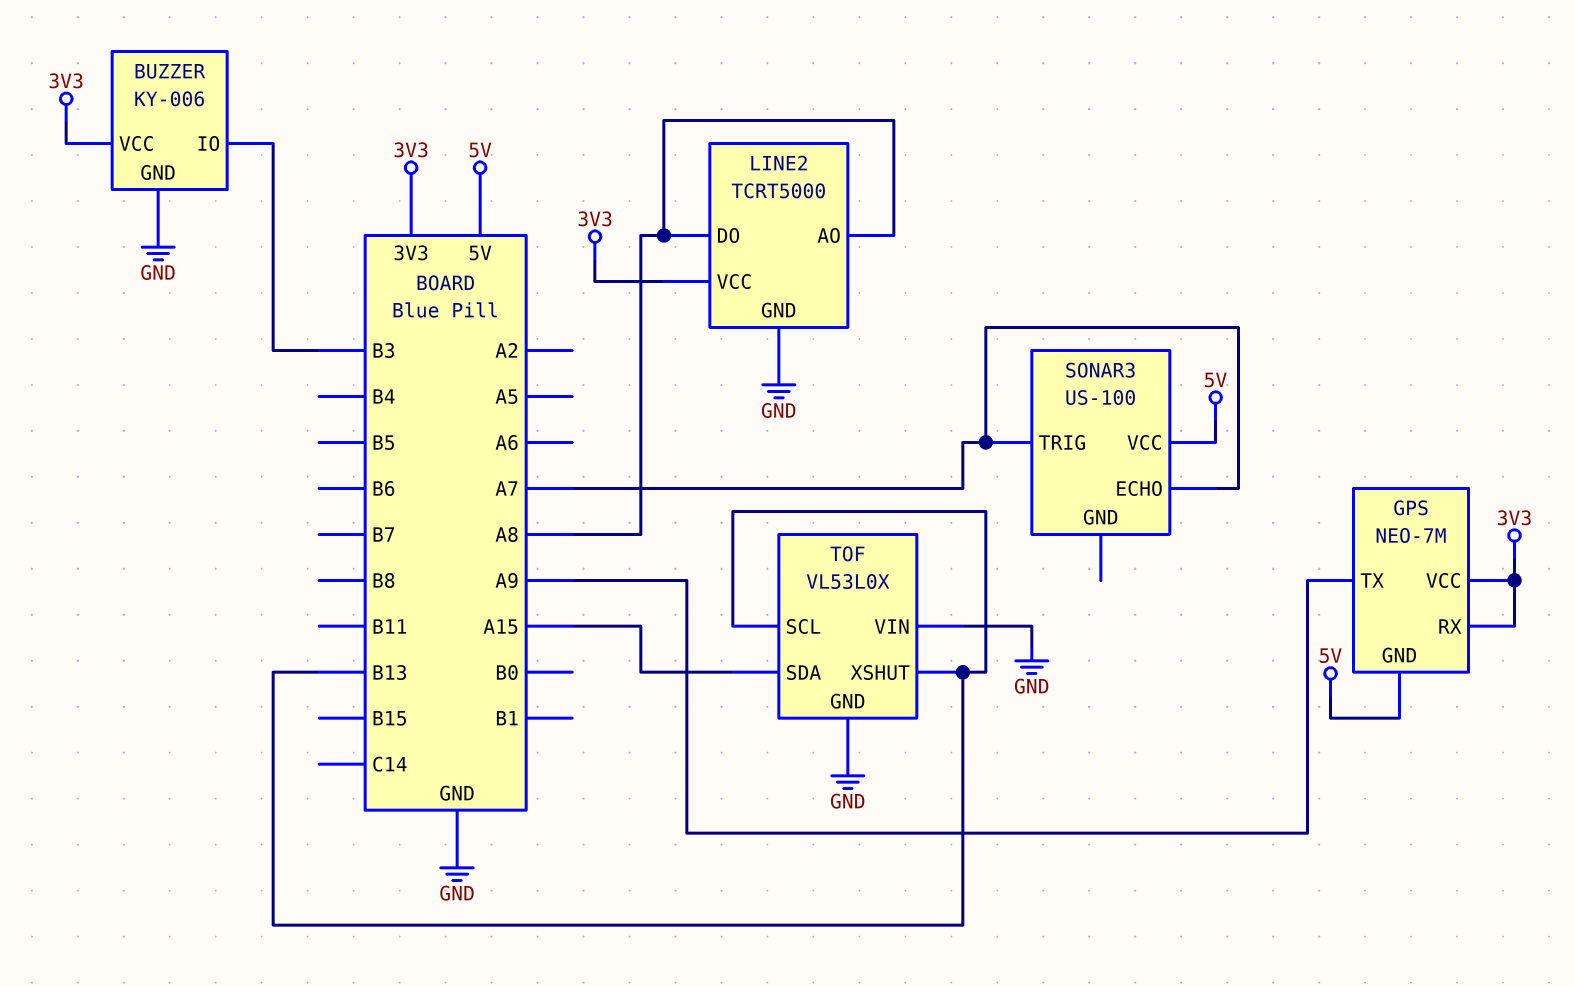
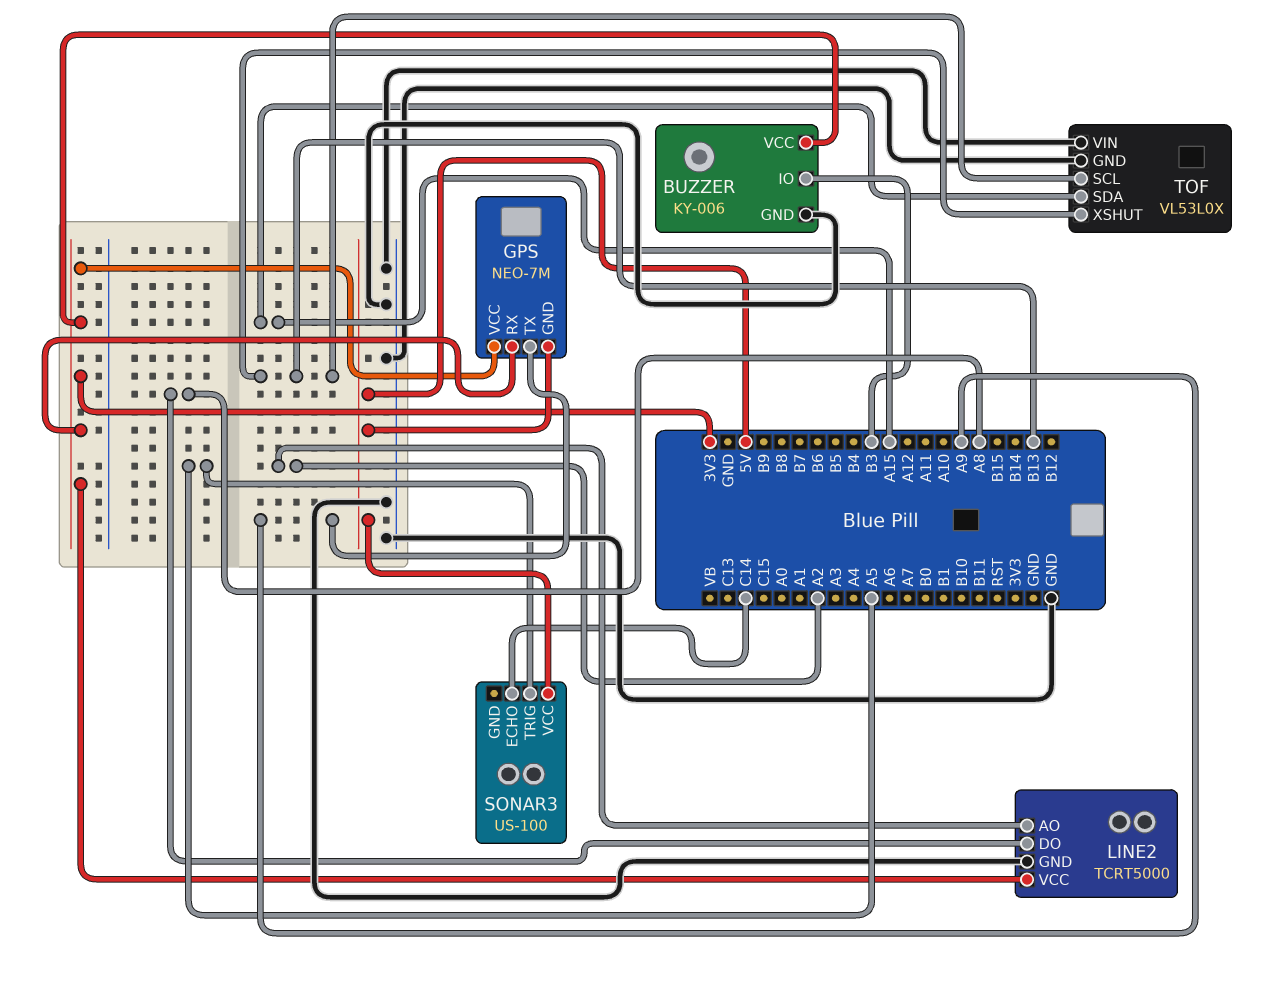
LINE2 pin AO: A8 -> A2
SONAR3 pin ECHO: A7 -> C14
SONAR3 pin TRIG: A7 -> A5

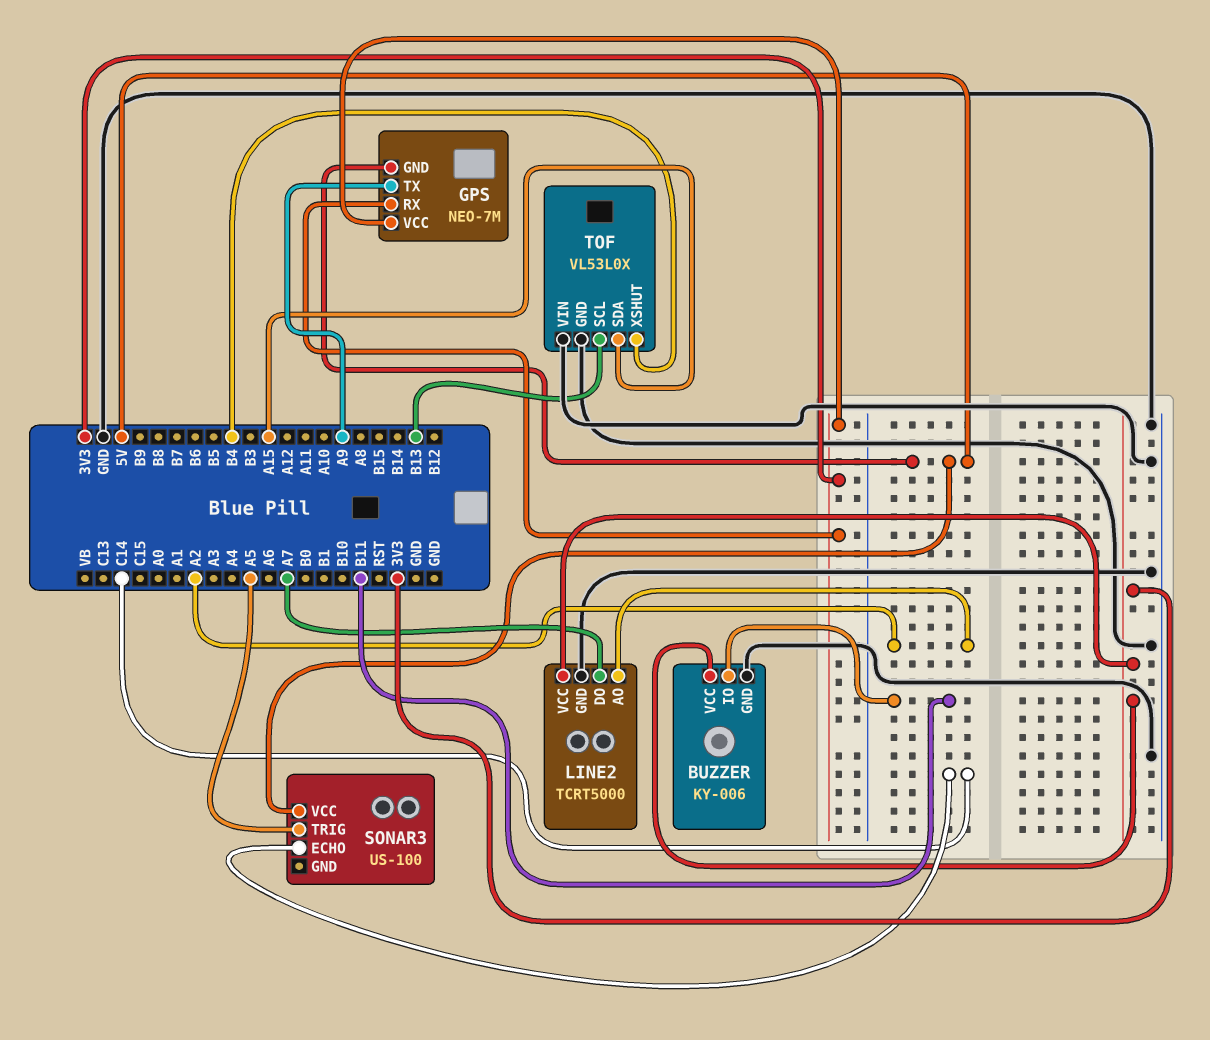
BUZZER pin IO: B3 -> B11
LINE2 pin DO: A8 -> A7
TOF pin XSHUT: B13 -> B4

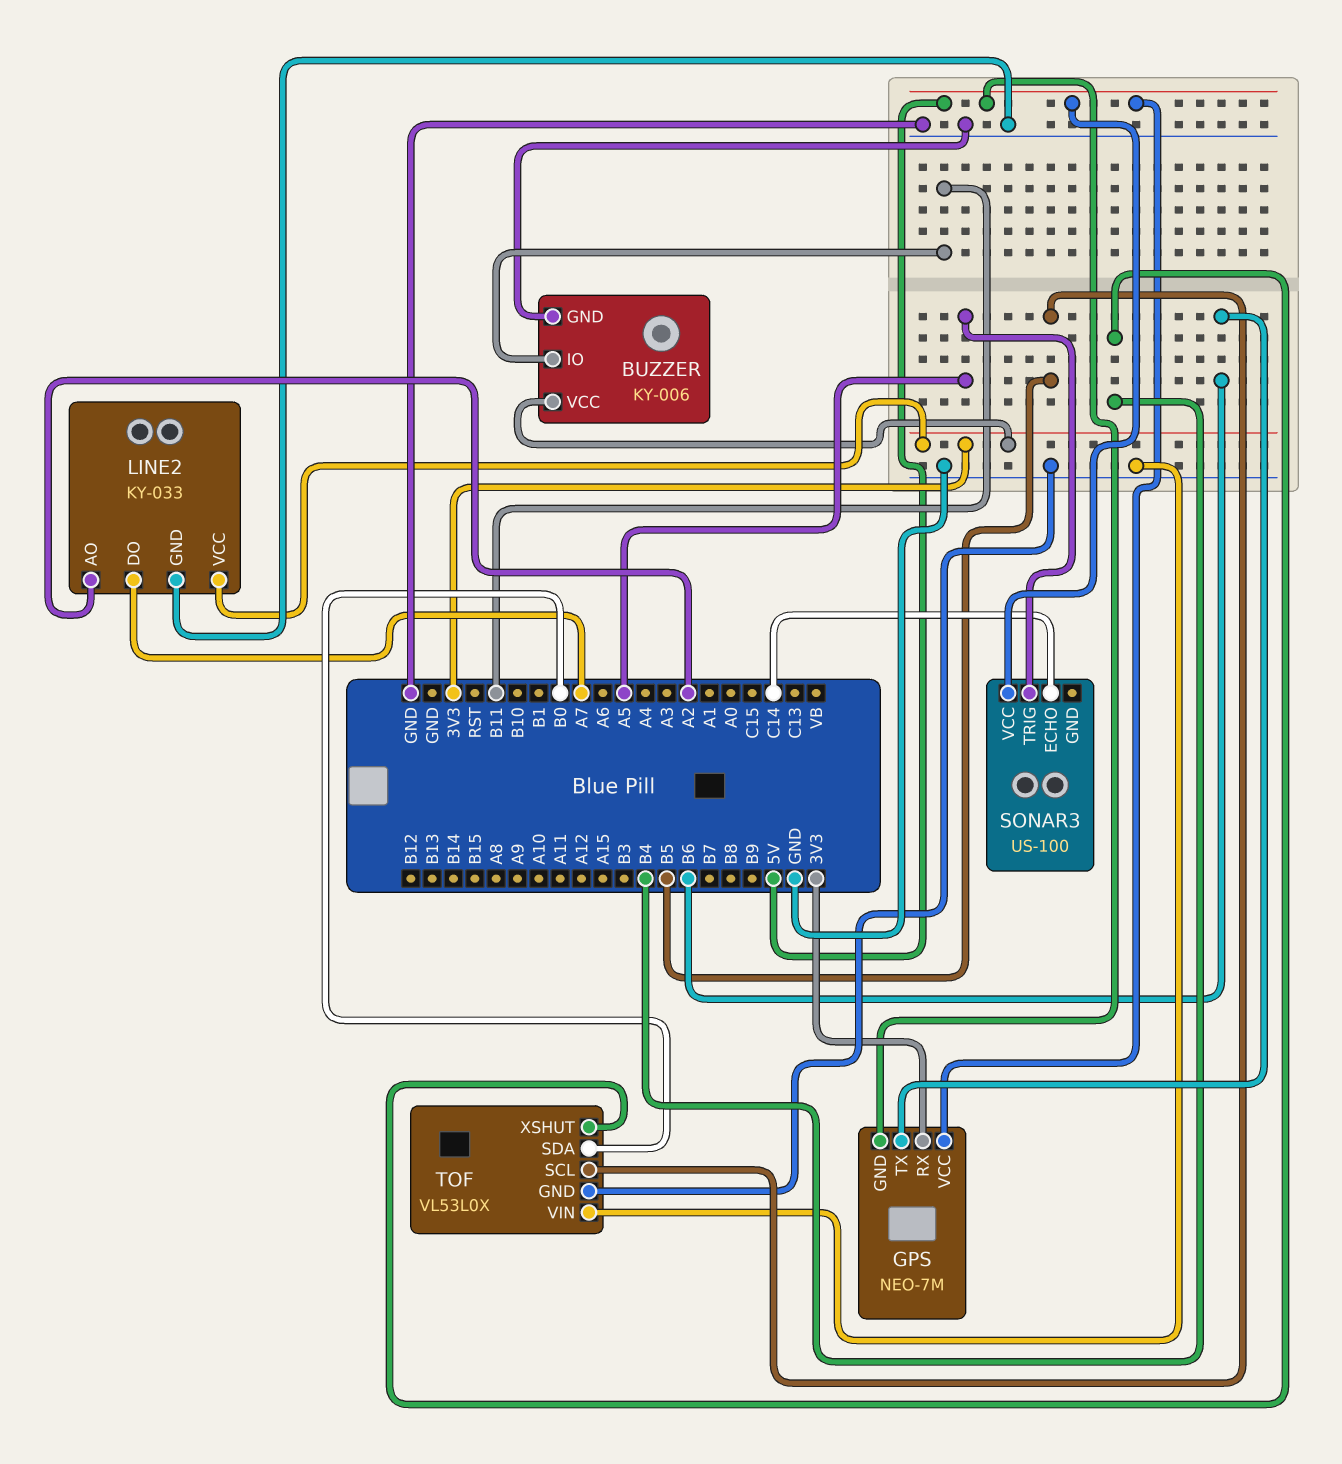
GPS pin TX: A9 -> B6
GPS pin VCC: 3V3 -> 5V
LINE2: TCRT5000 -> KY-033
TOF pin SCL: B13 -> B5
TOF pin SDA: A15 -> B0

